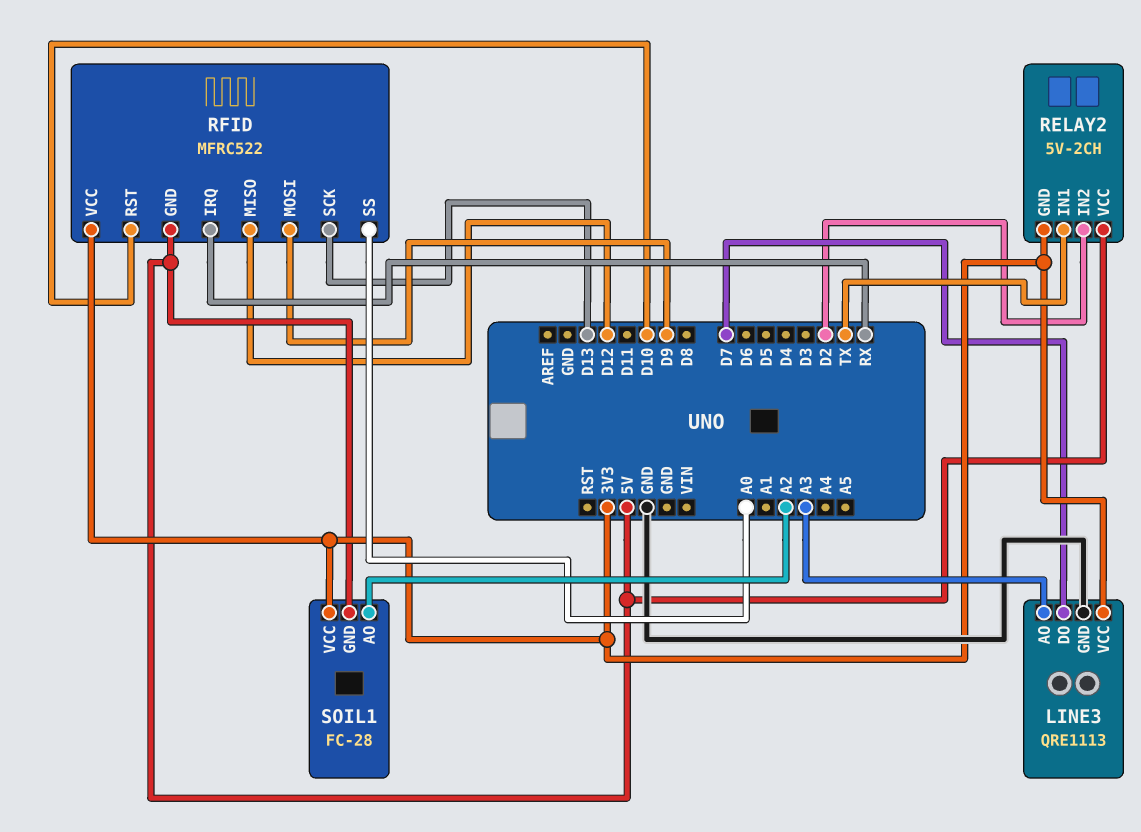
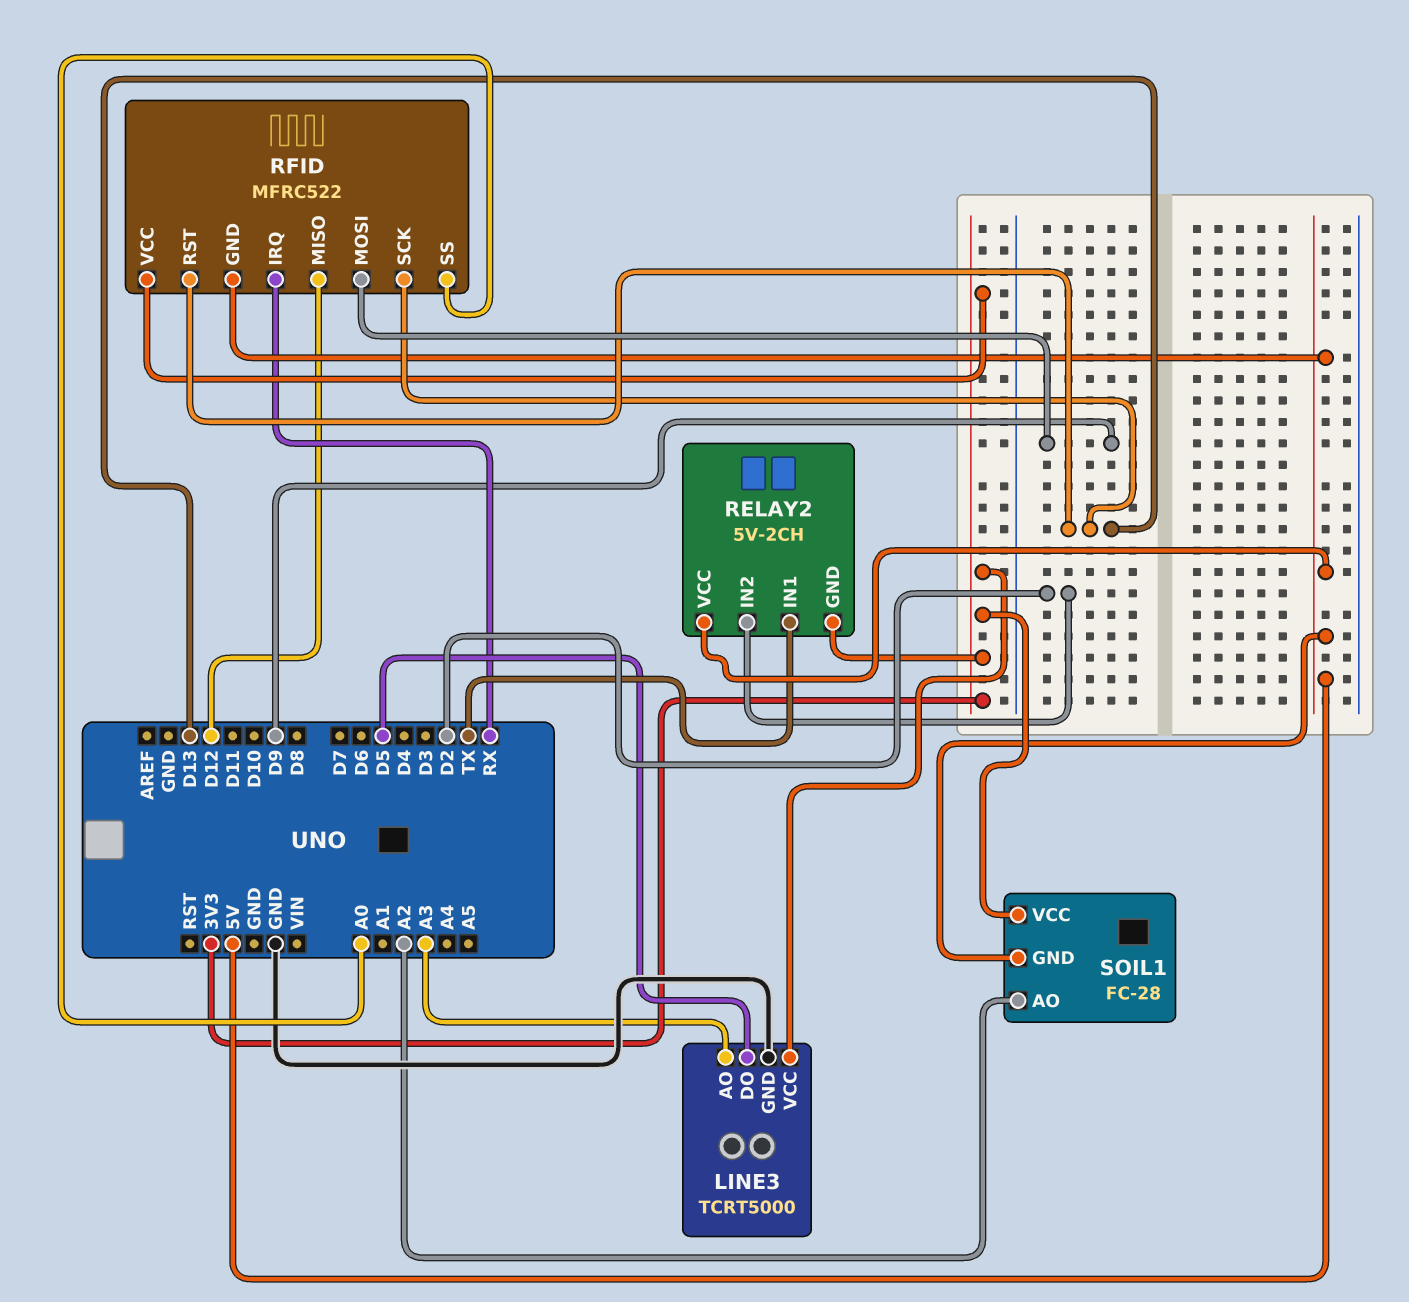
LINE3: QRE1113 -> TCRT5000
LINE3 pin DO: D7 -> D5
RFID pin RST: D10 -> D13

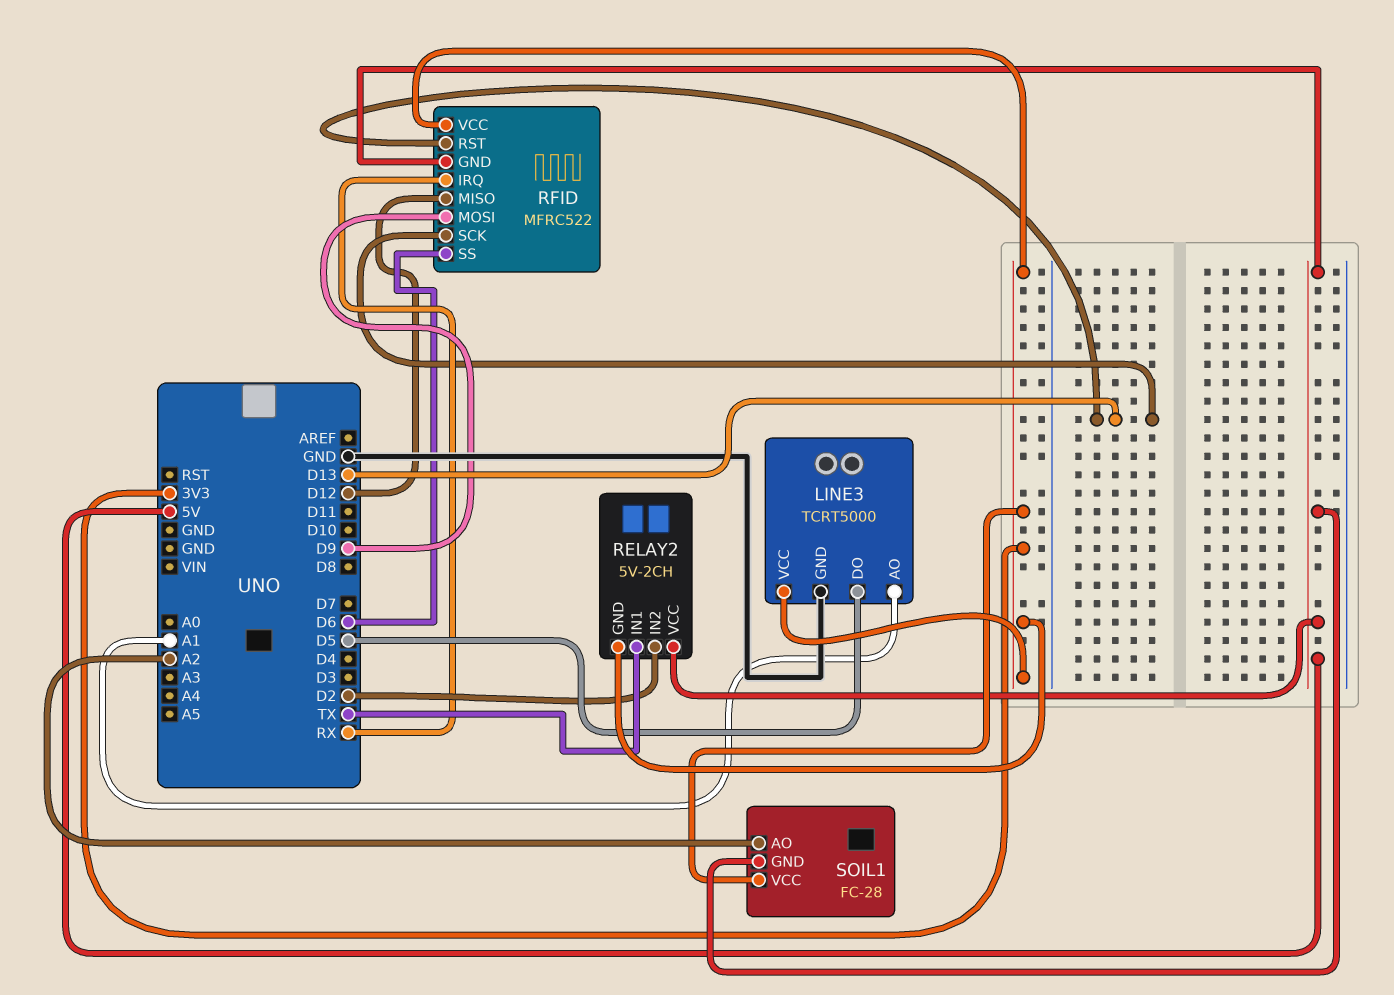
LINE3 pin AO: A3 -> A1
RFID pin SS: A0 -> D6

